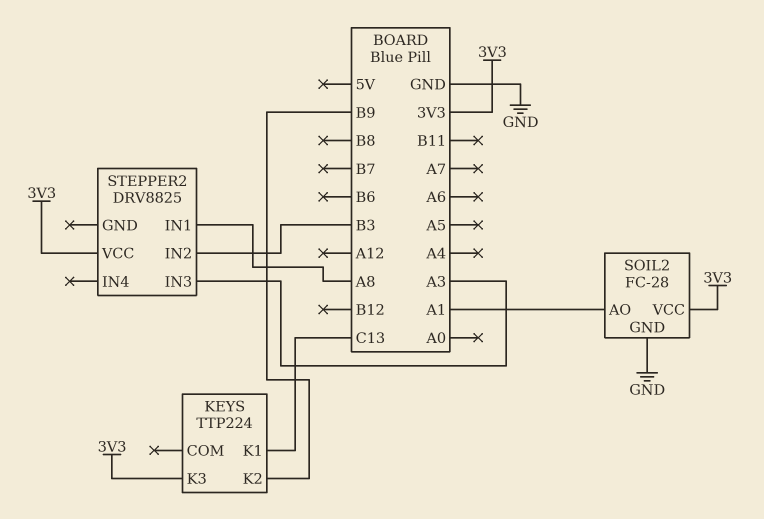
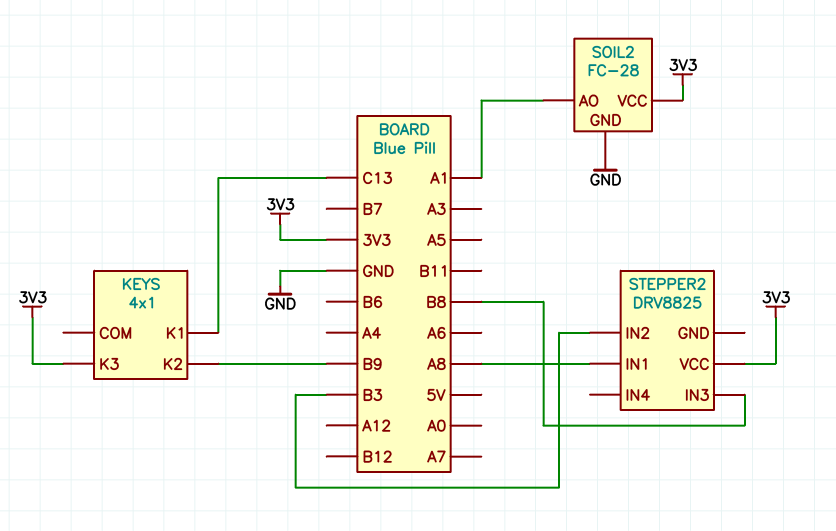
KEYS: TTP224 -> 4x1
STEPPER2 pin IN3: A3 -> B8

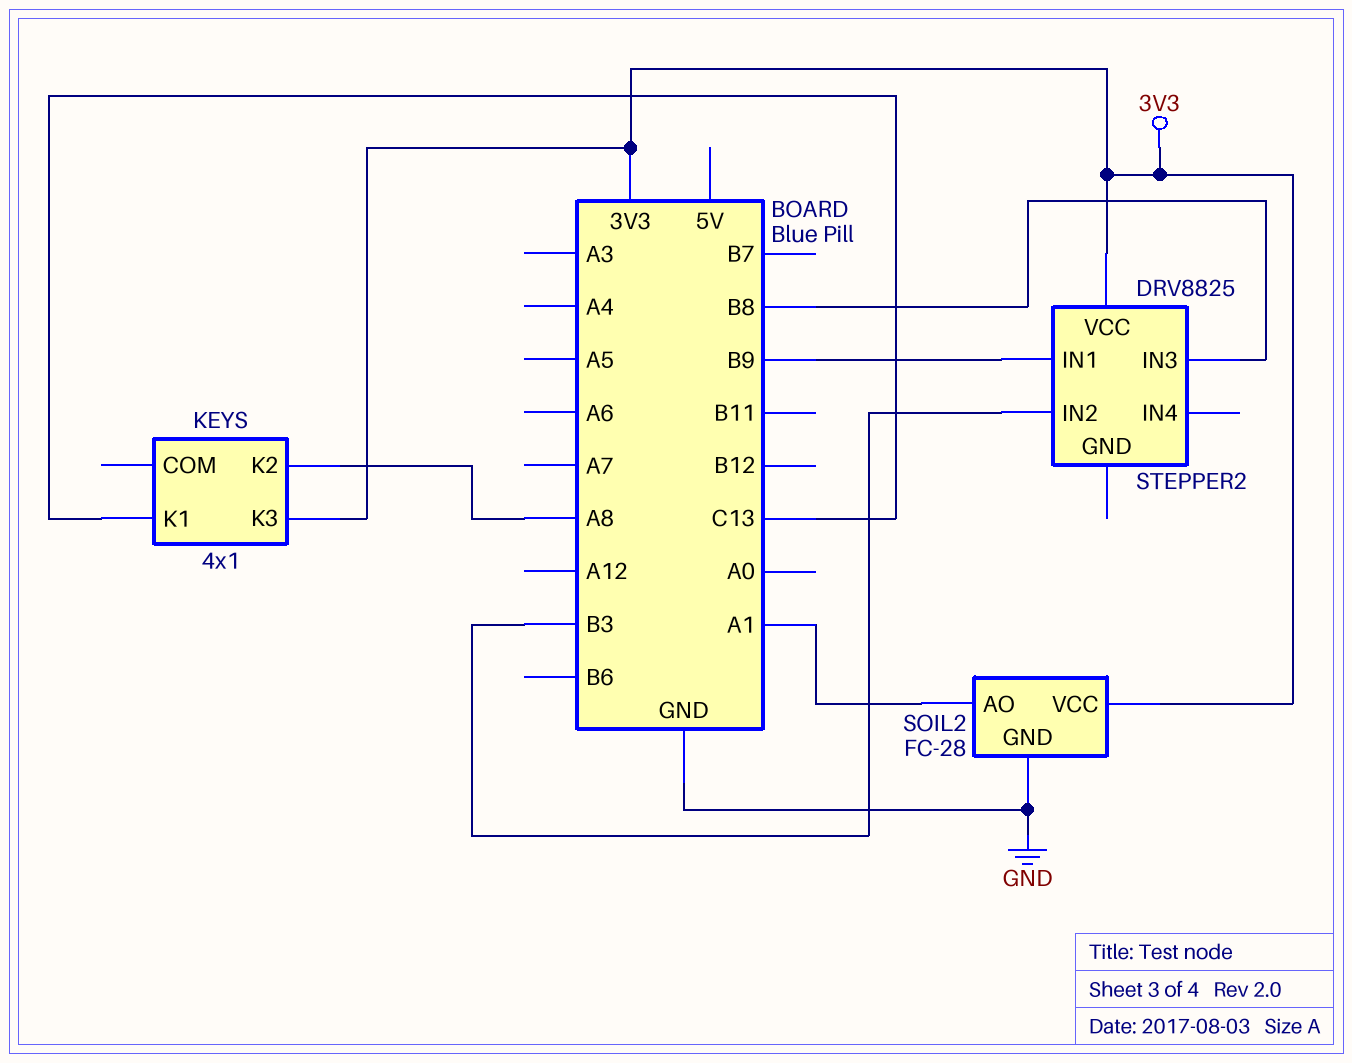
KEYS pin K2: B9 -> A8
STEPPER2 pin IN1: A8 -> B9

